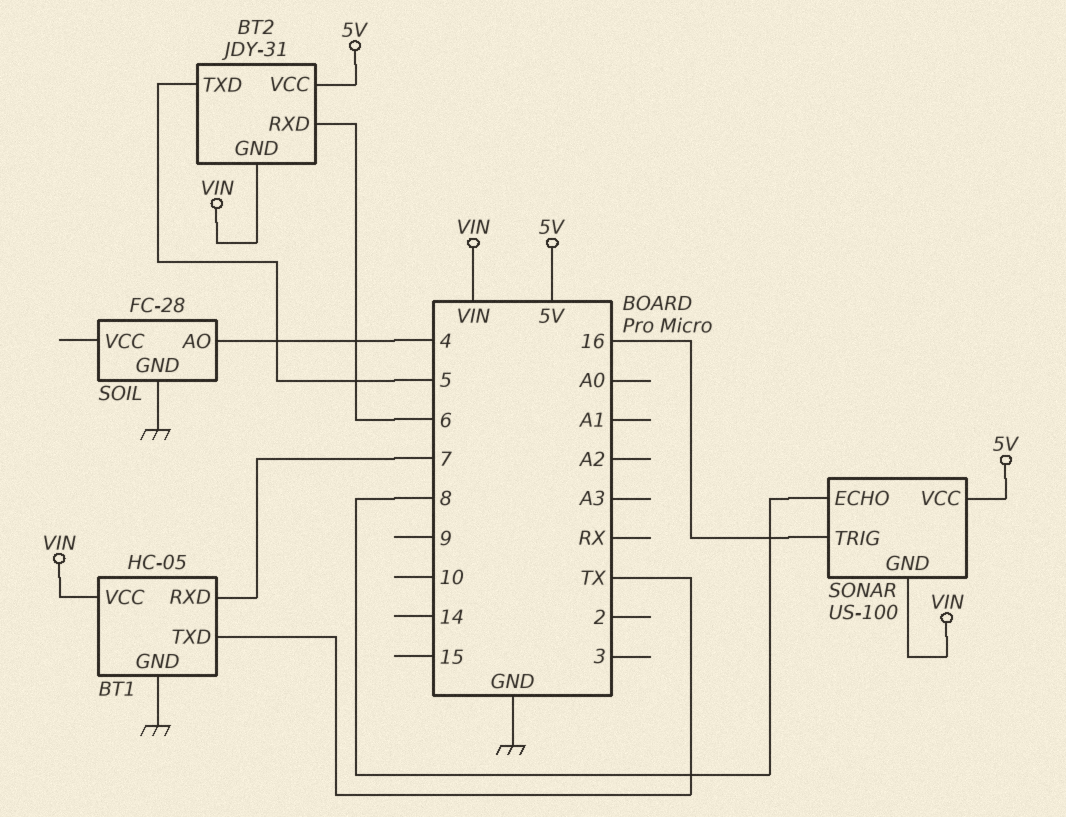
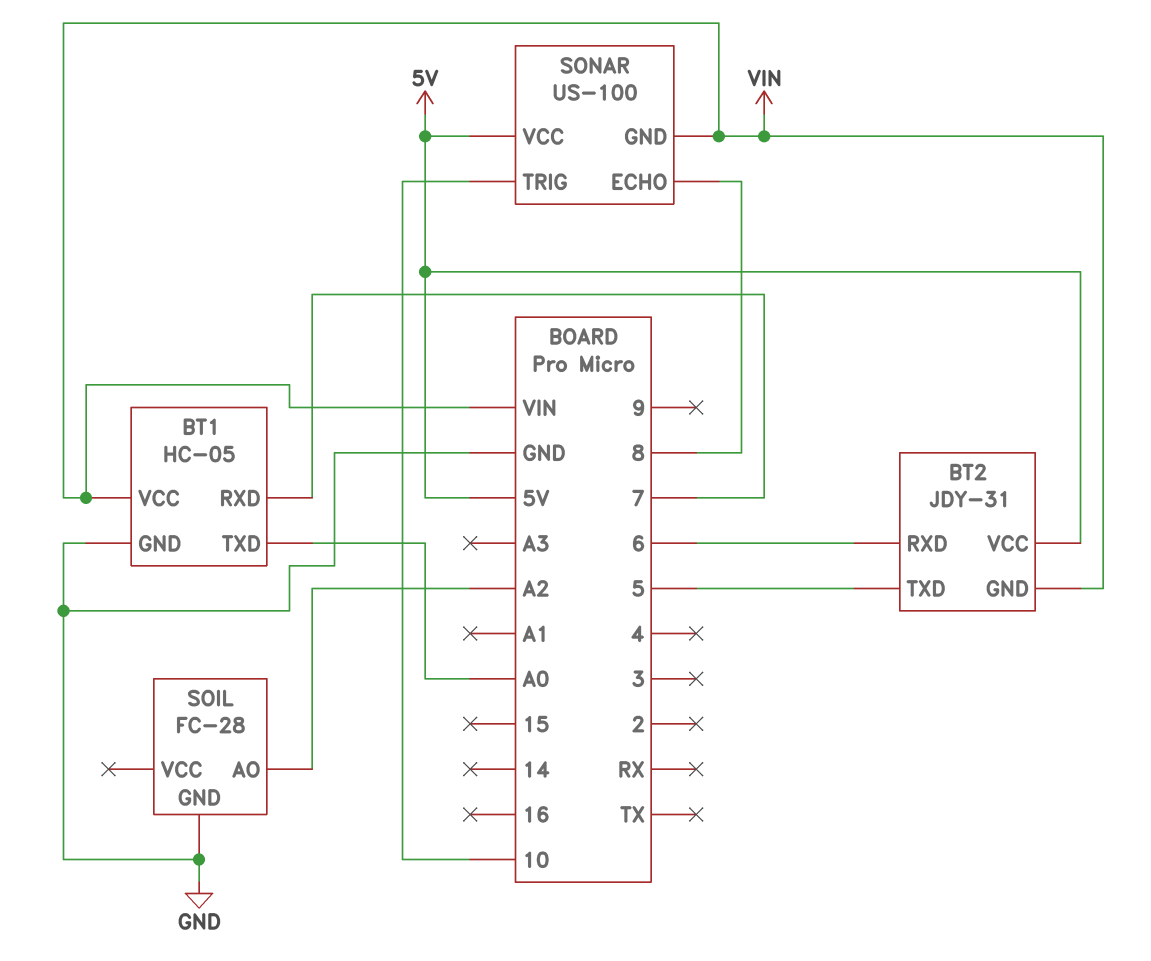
BT1 pin TXD: TX -> A0
SOIL pin AO: 4 -> A2
SONAR pin TRIG: 16 -> 10

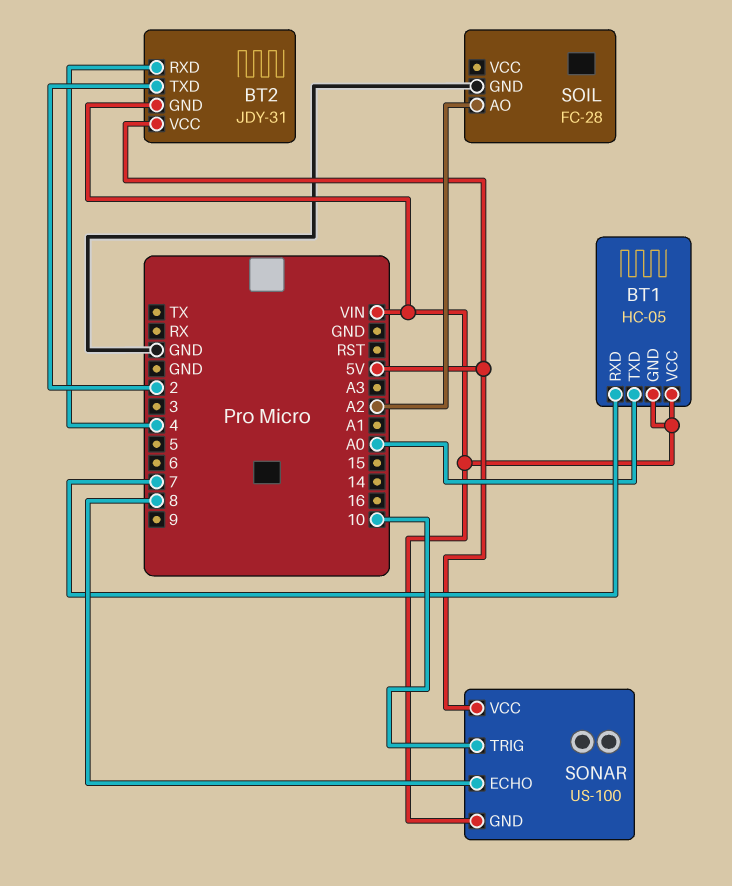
BT1 pin GND: GND -> VIN
BT2 pin RXD: 6 -> 4
BT2 pin TXD: 5 -> 2

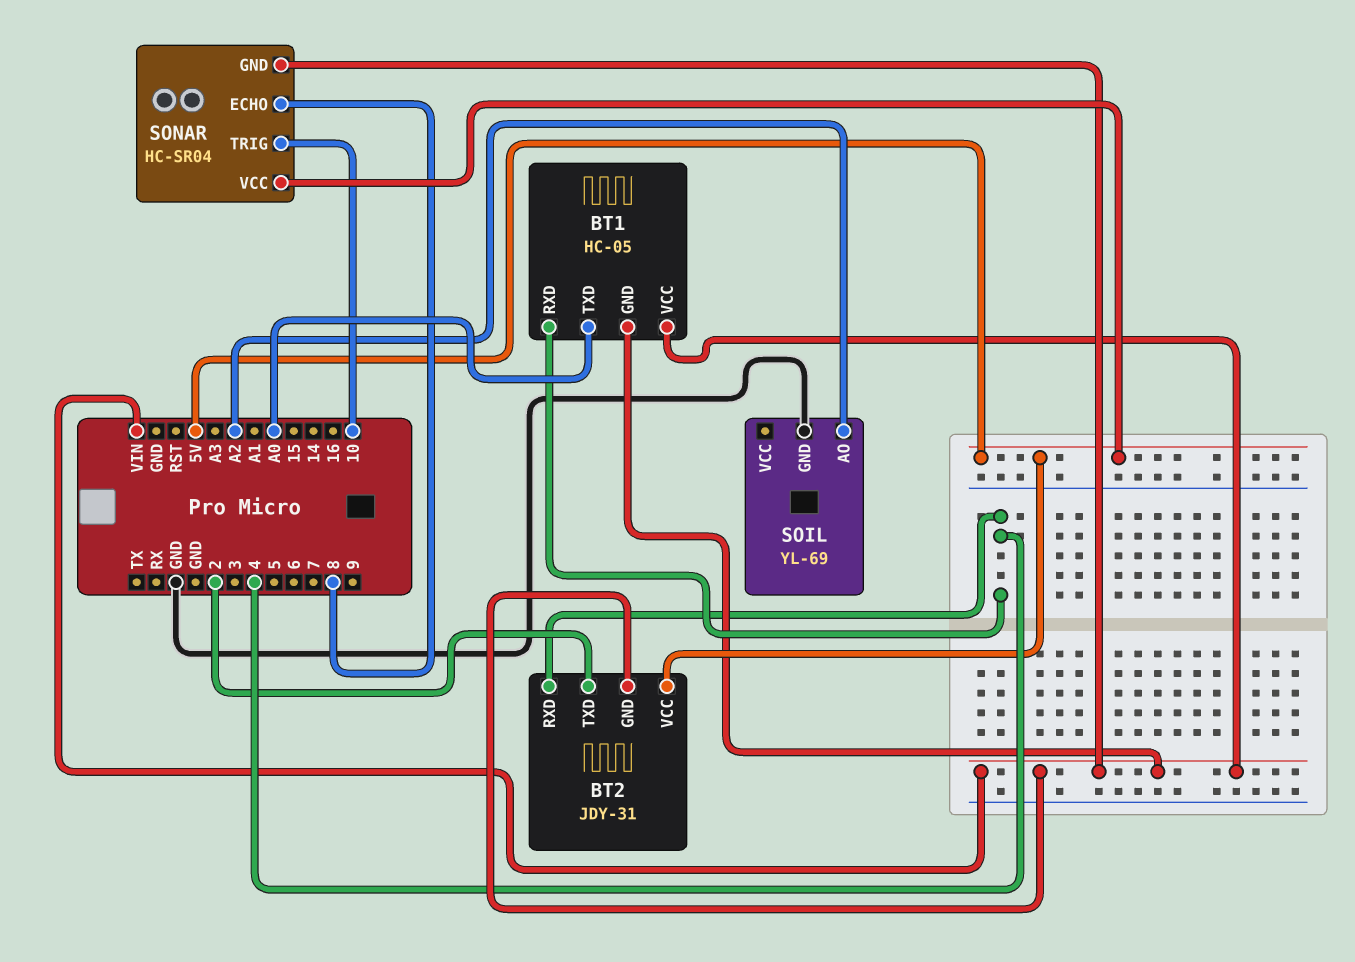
BT1 pin RXD: 7 -> 4
SOIL: FC-28 -> YL-69
SONAR: US-100 -> HC-SR04

